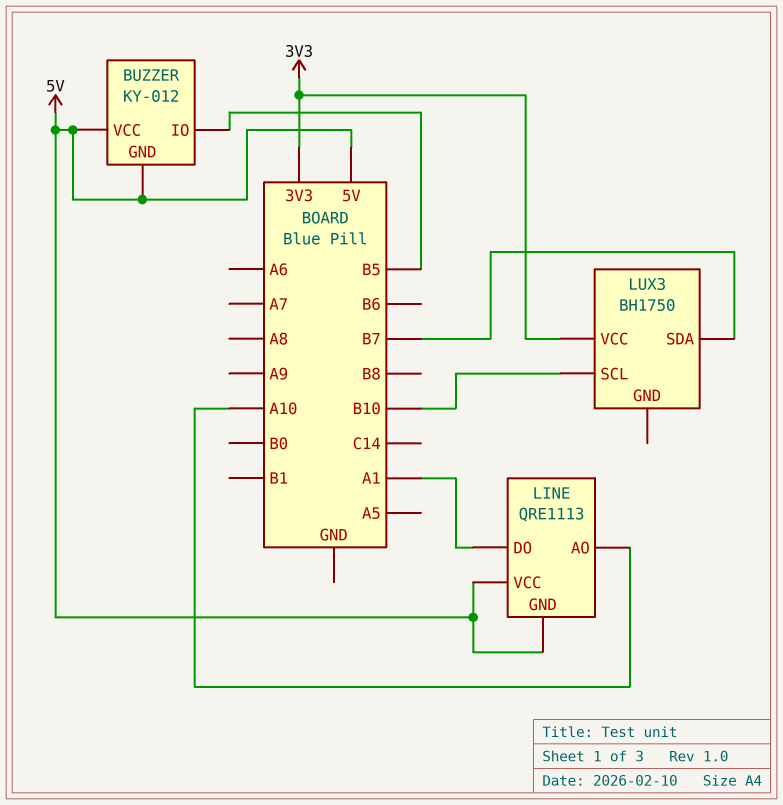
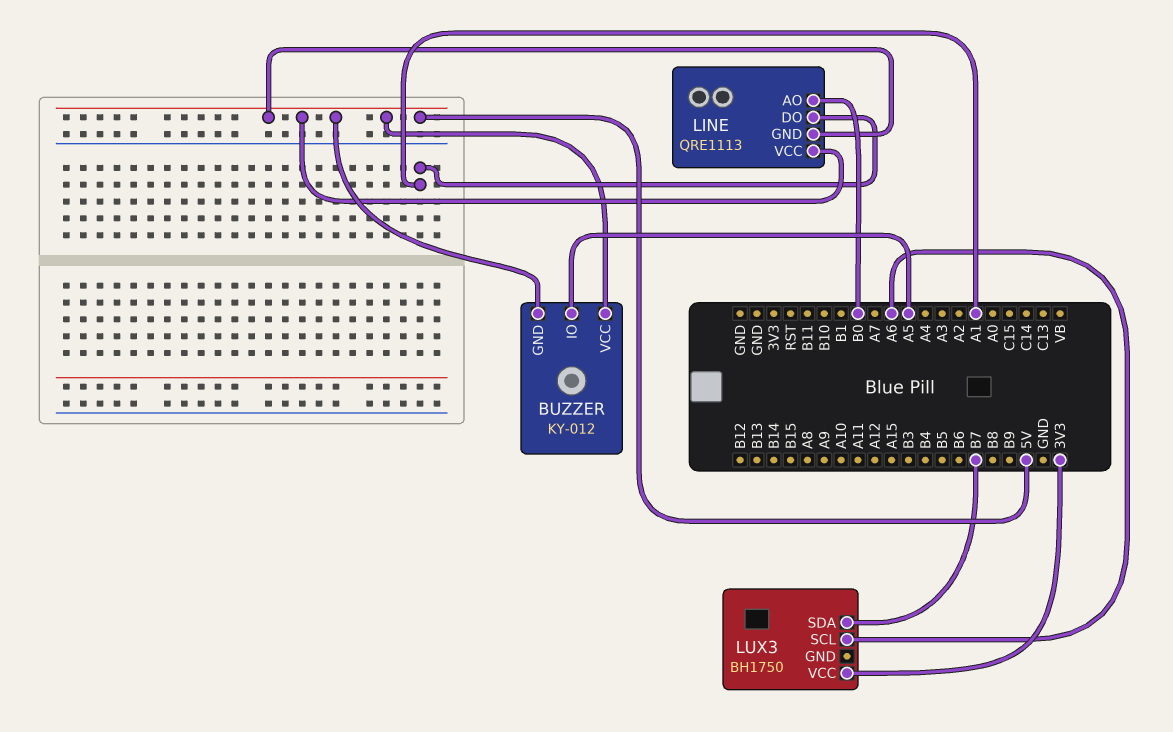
BUZZER pin IO: B5 -> A5
LINE pin AO: A10 -> B0
LUX3 pin SCL: B10 -> A6

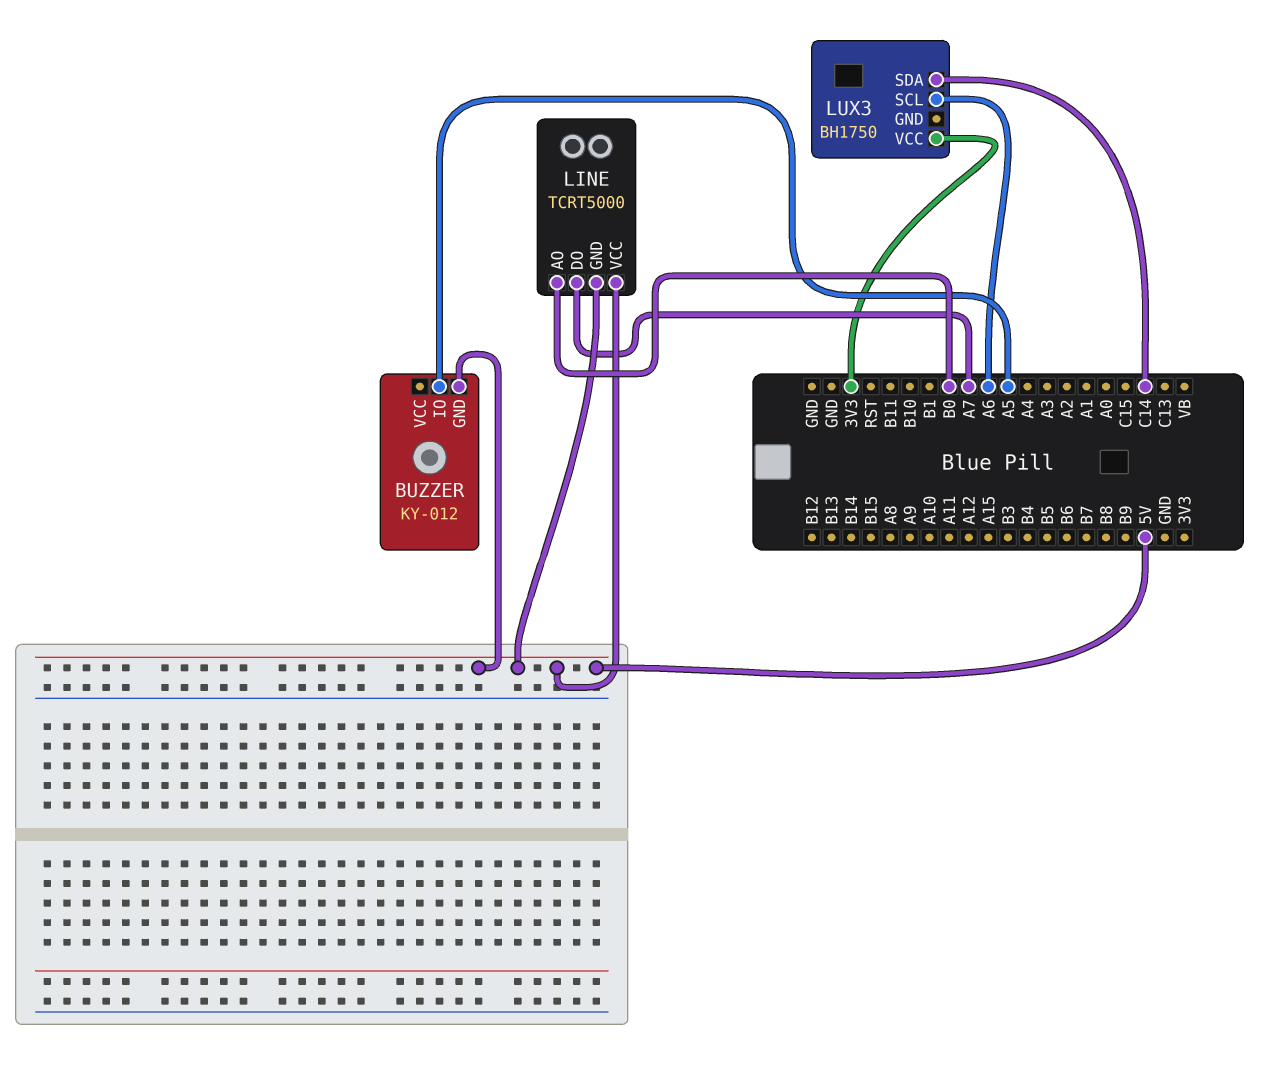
BUZZER pin VCC: 5V -> none
LINE: QRE1113 -> TCRT5000
LINE pin DO: A1 -> A7
LUX3 pin SDA: B7 -> C14

